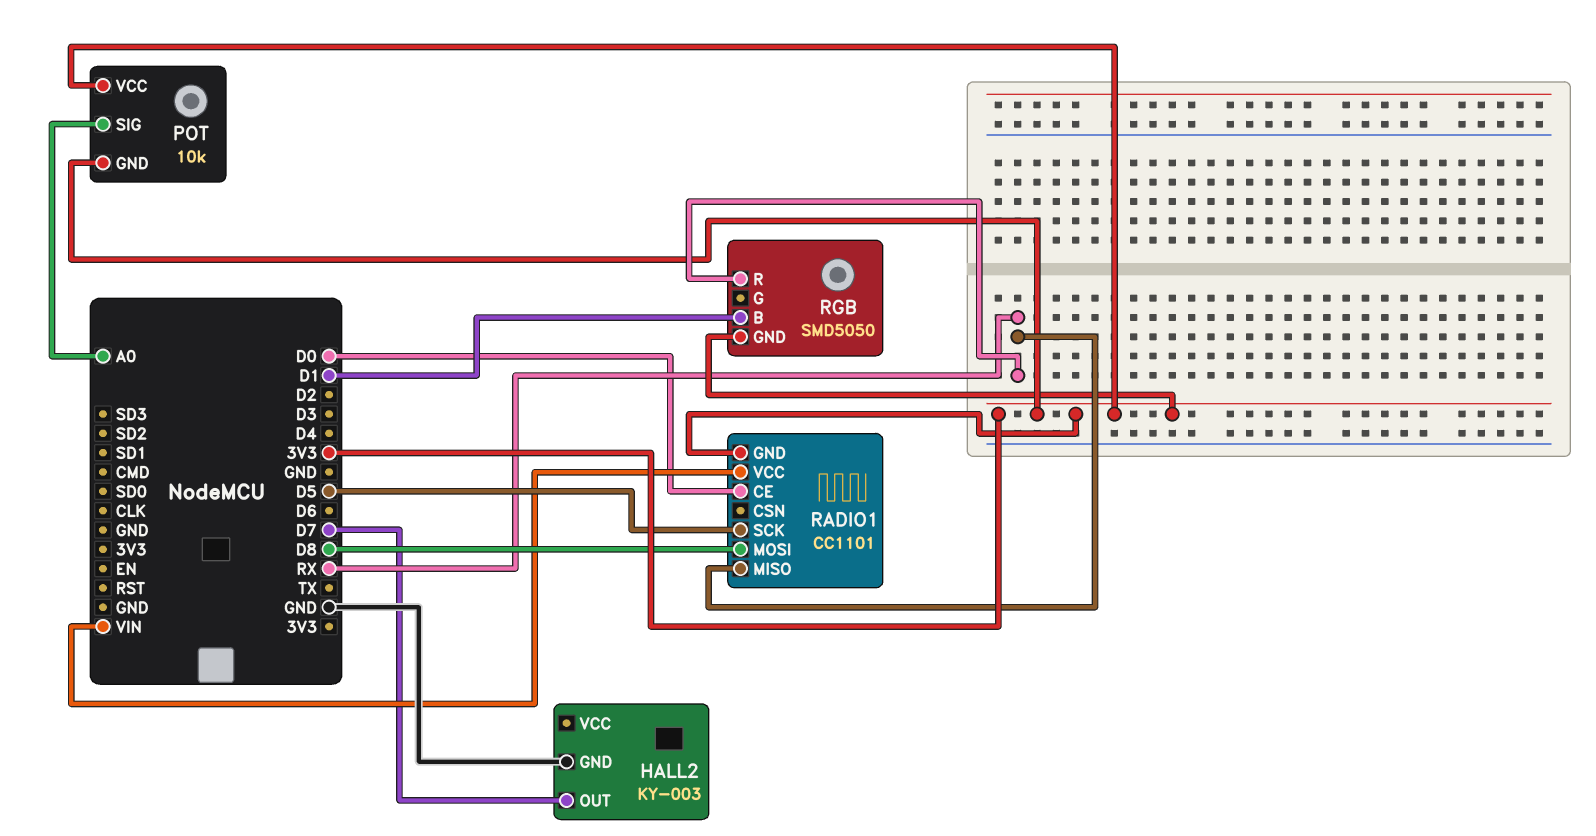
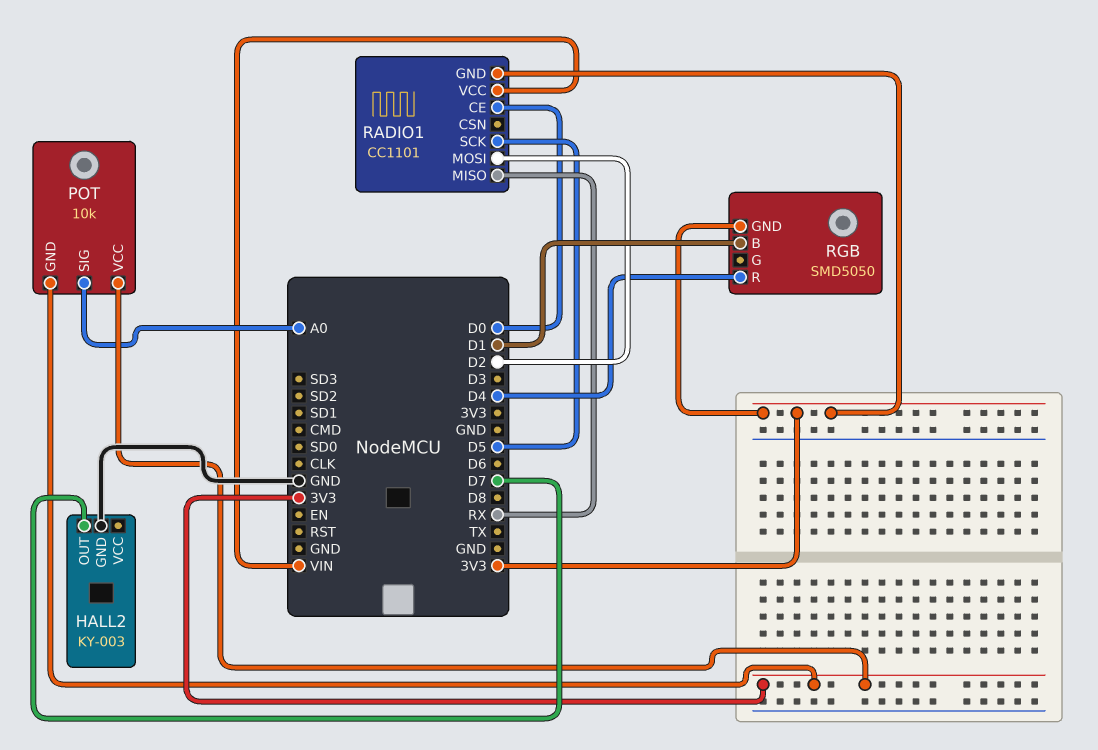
RADIO1 pin MOSI: D8 -> D2
RGB pin R: RX -> D4

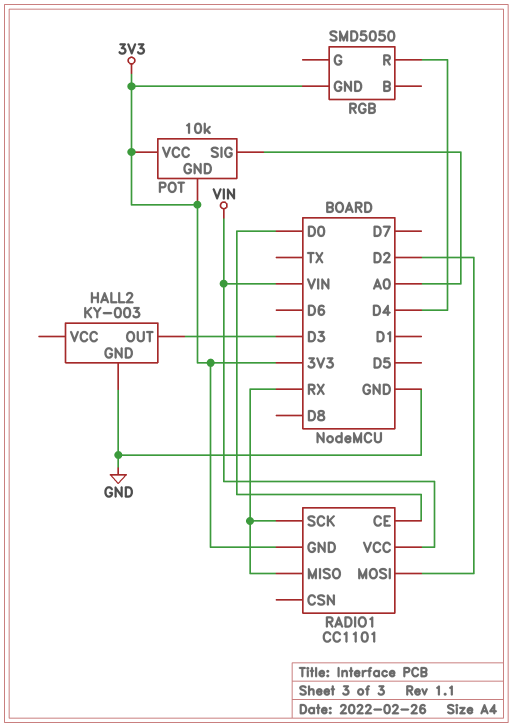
HALL2 pin OUT: D7 -> D3
RADIO1 pin SCK: D5 -> RX
RGB pin B: D1 -> none

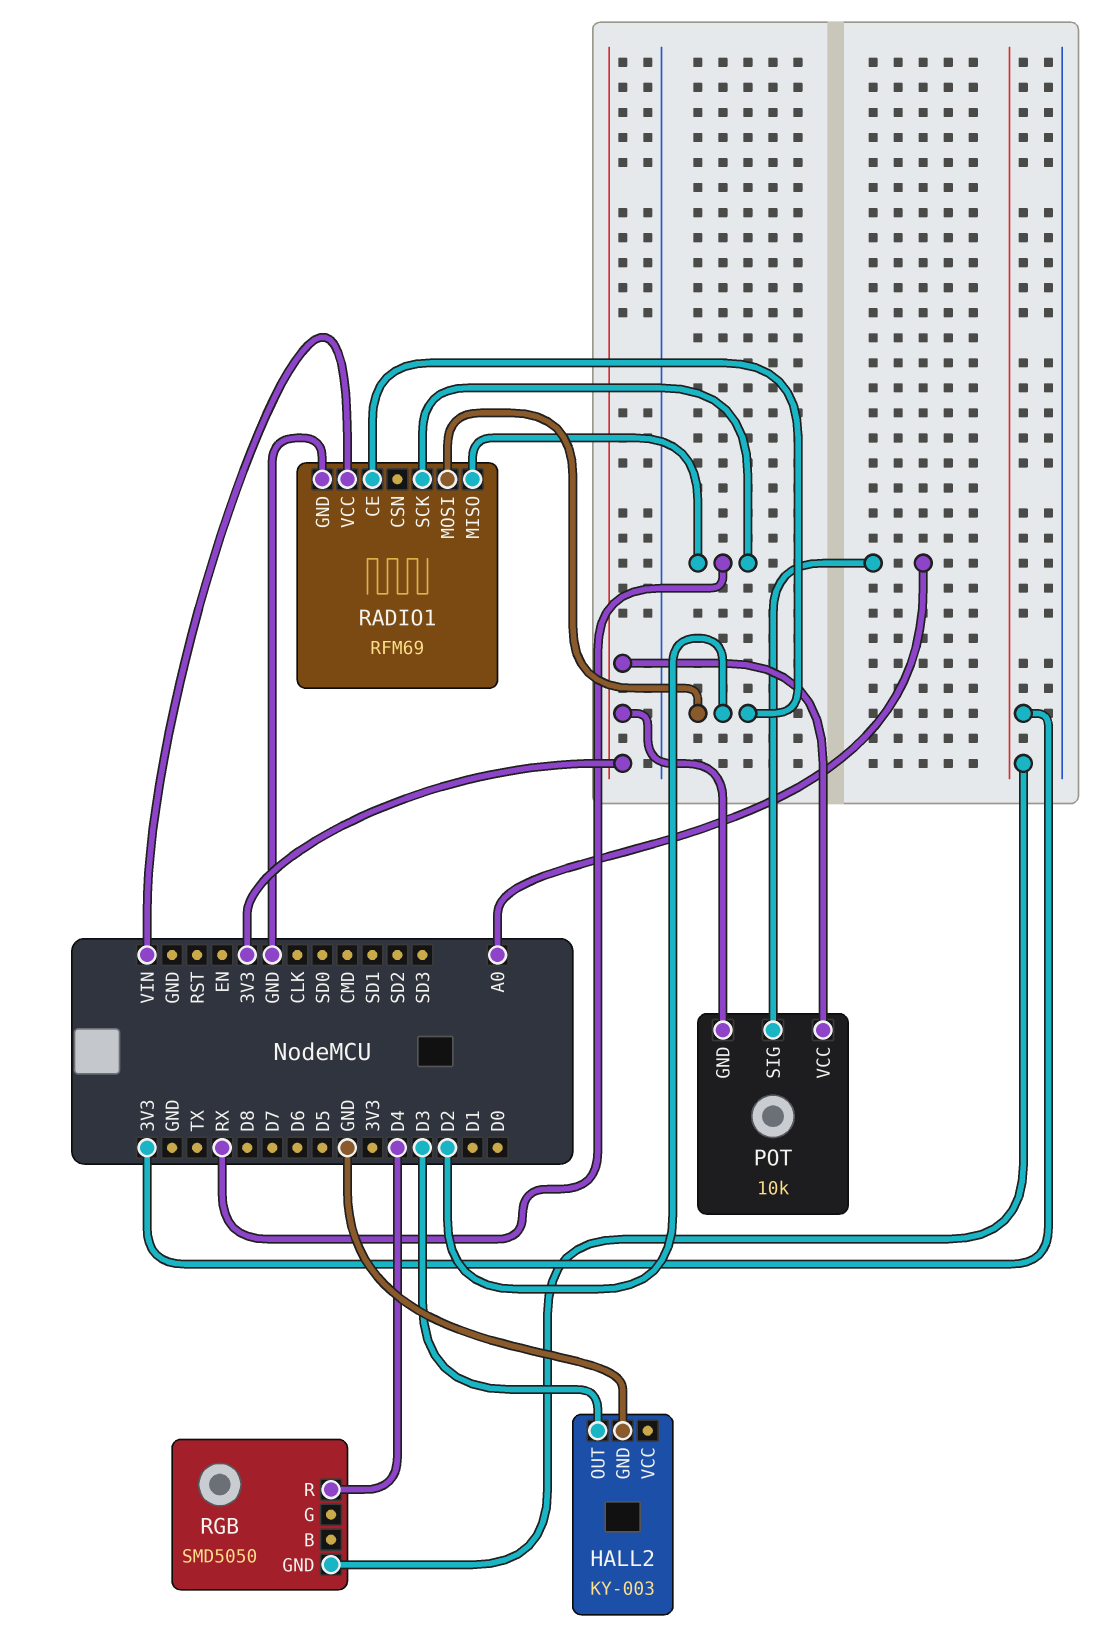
RADIO1: CC1101 -> RFM69
RADIO1 pin CE: D0 -> D2
RADIO1 pin GND: 3V3 -> GND

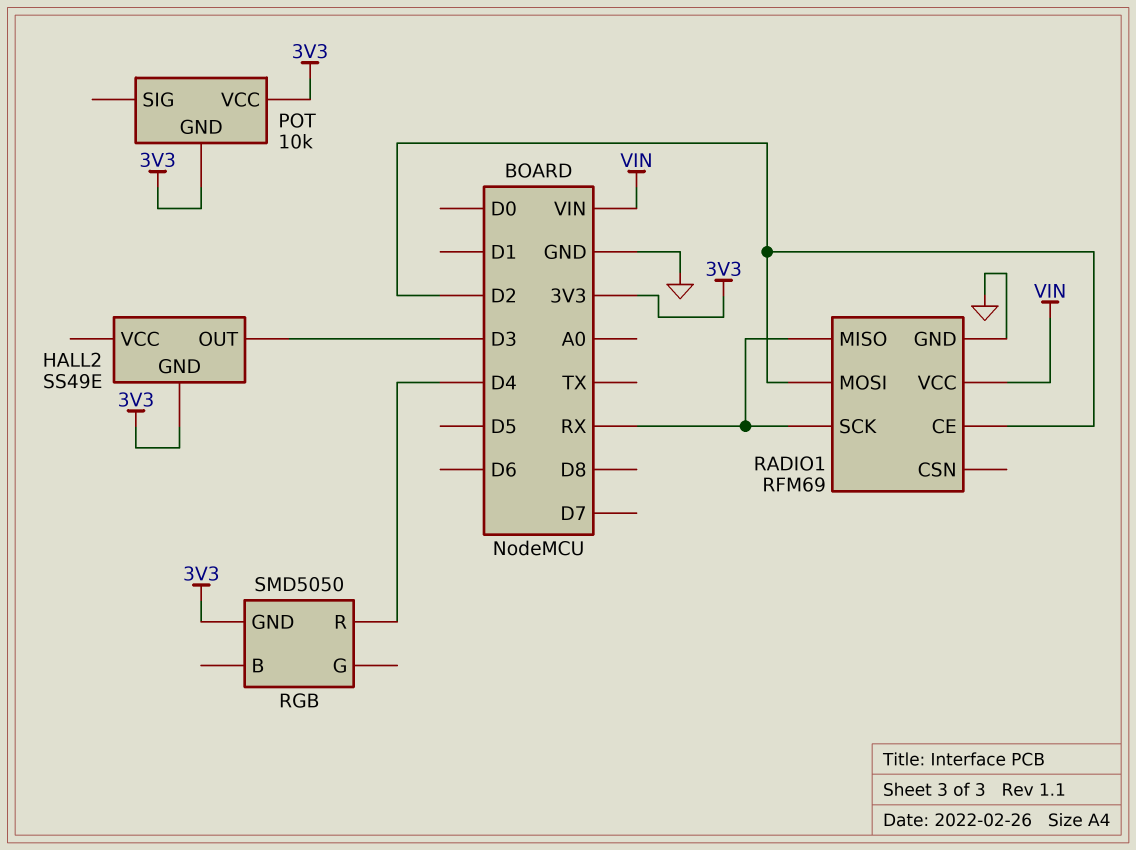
HALL2: KY-003 -> SS49E
HALL2 pin GND: GND -> 3V3
POT pin SIG: A0 -> none

